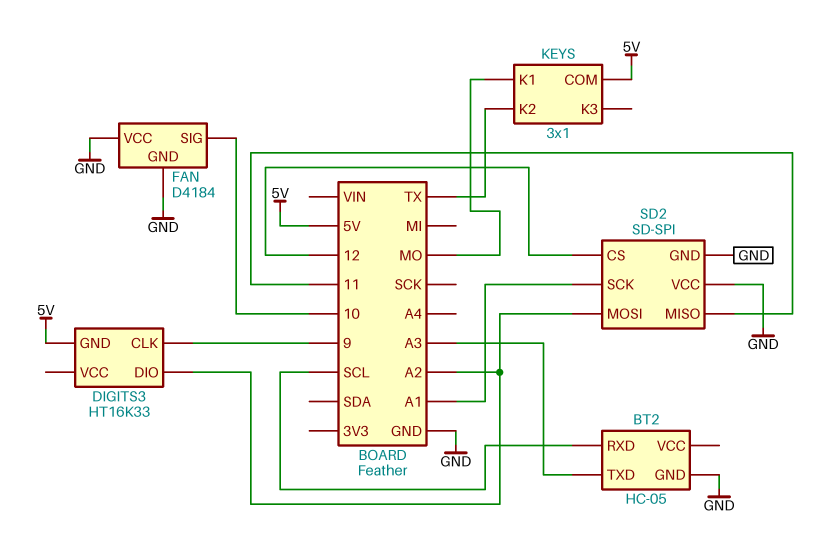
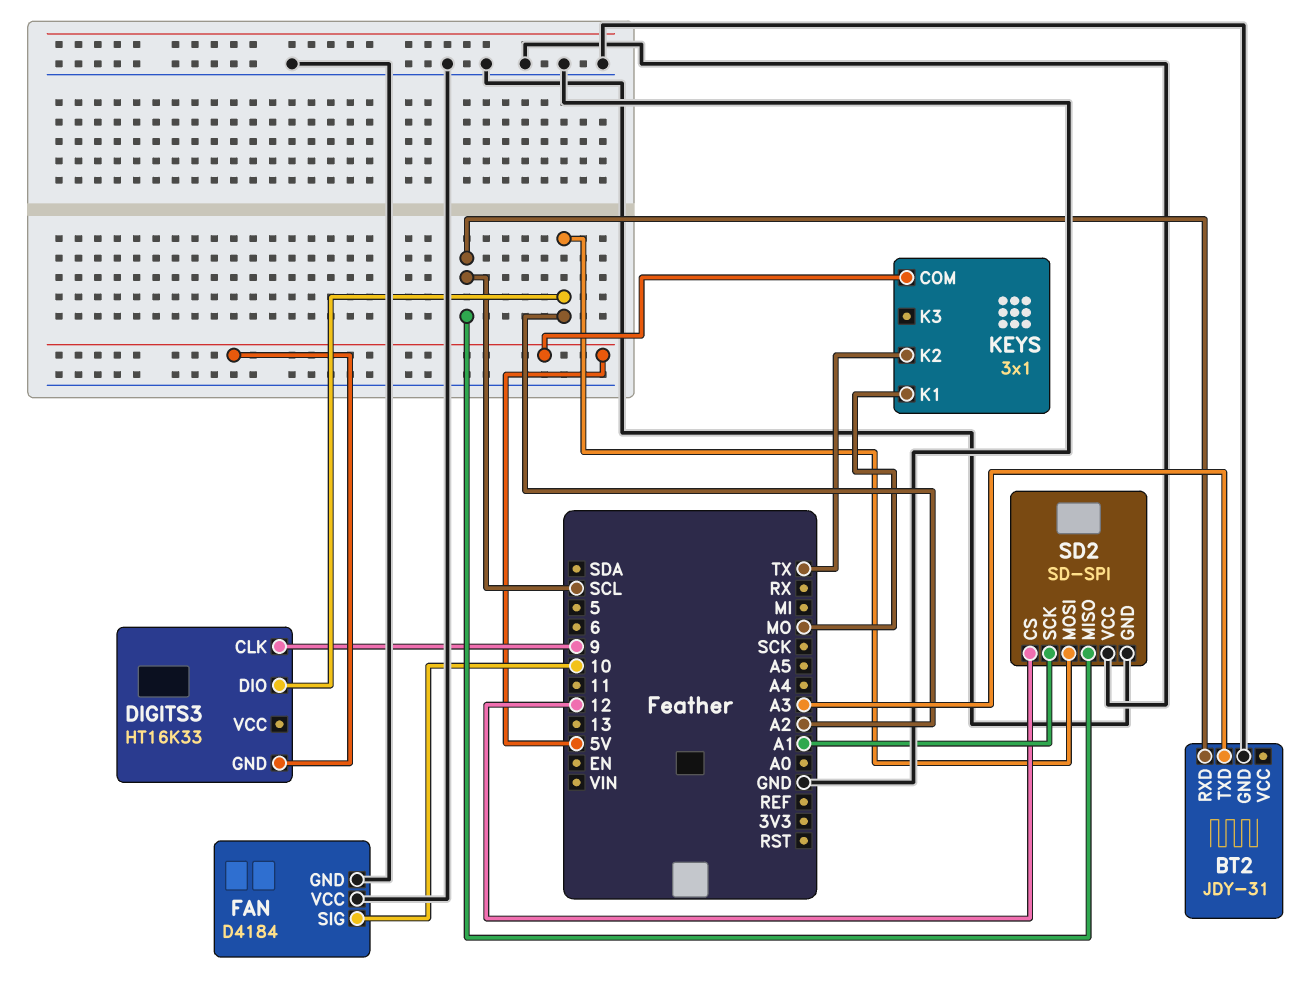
BT2: HC-05 -> JDY-31
SD2 pin MISO: 11 -> SCL

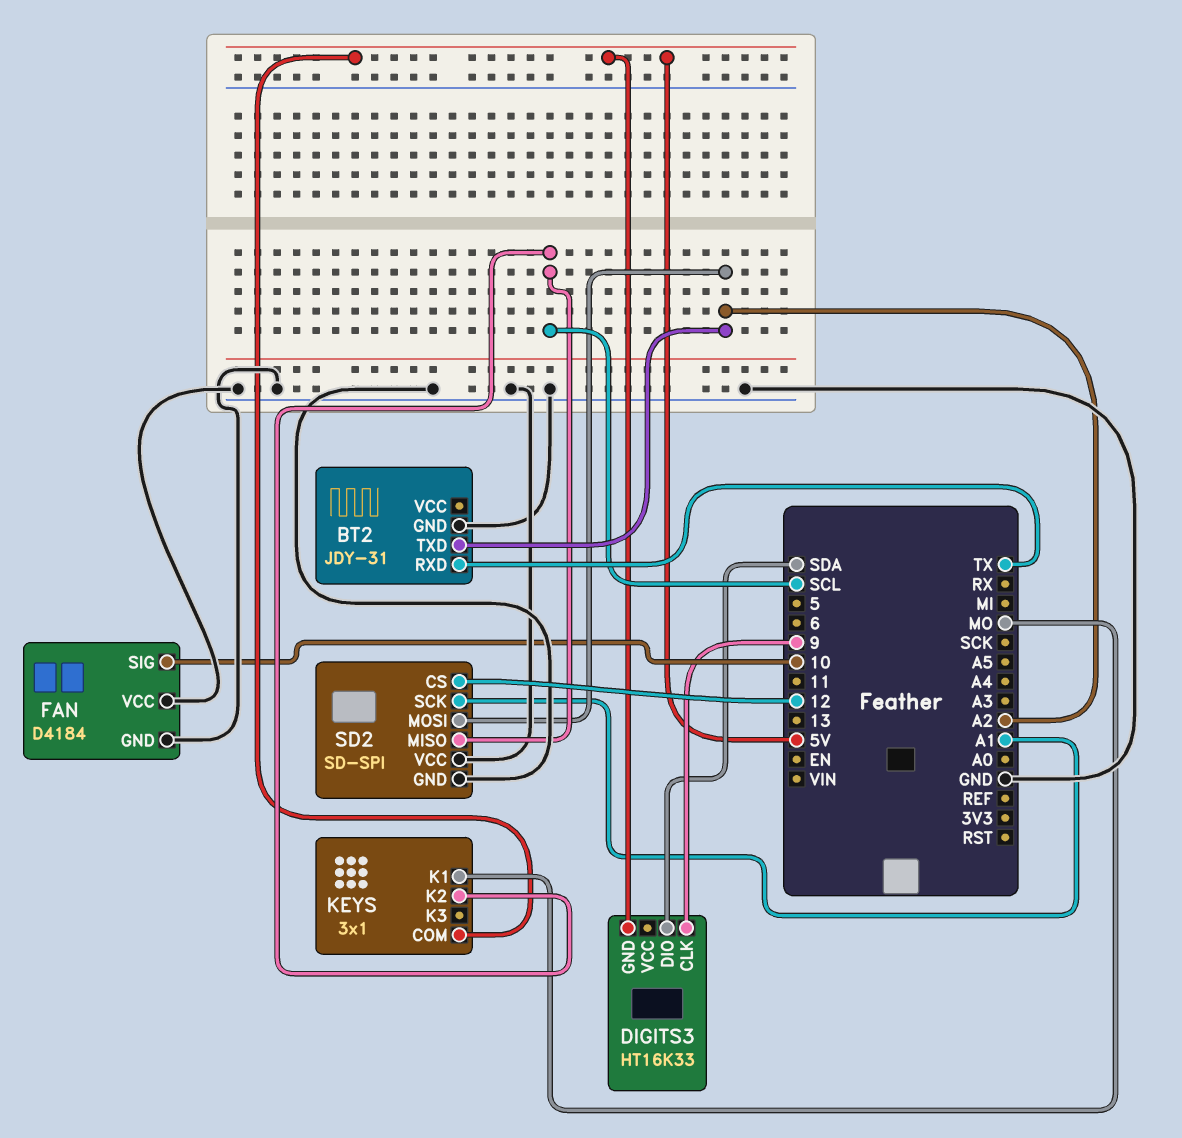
BT2 pin RXD: SCL -> TX
BT2 pin TXD: A3 -> A2
DIGITS3 pin DIO: A2 -> SDA
KEYS pin K2: TX -> SCL

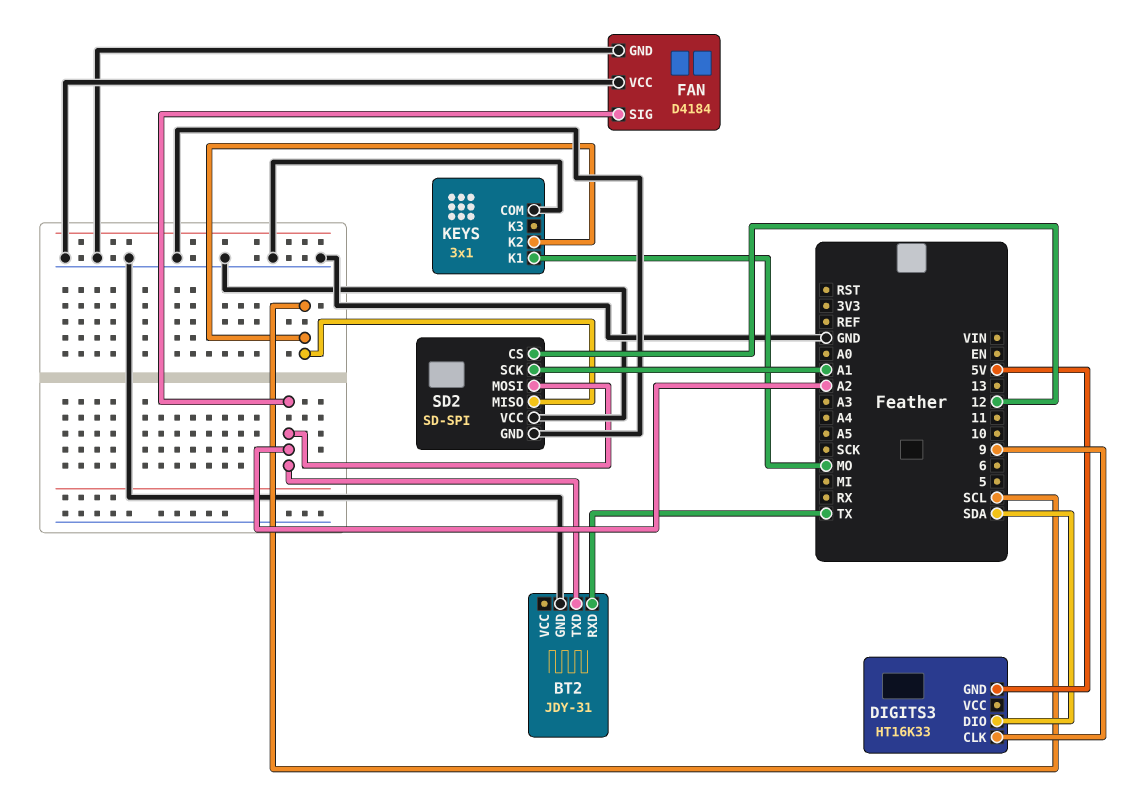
FAN pin SIG: 10 -> A2
KEYS pin COM: 5V -> GND

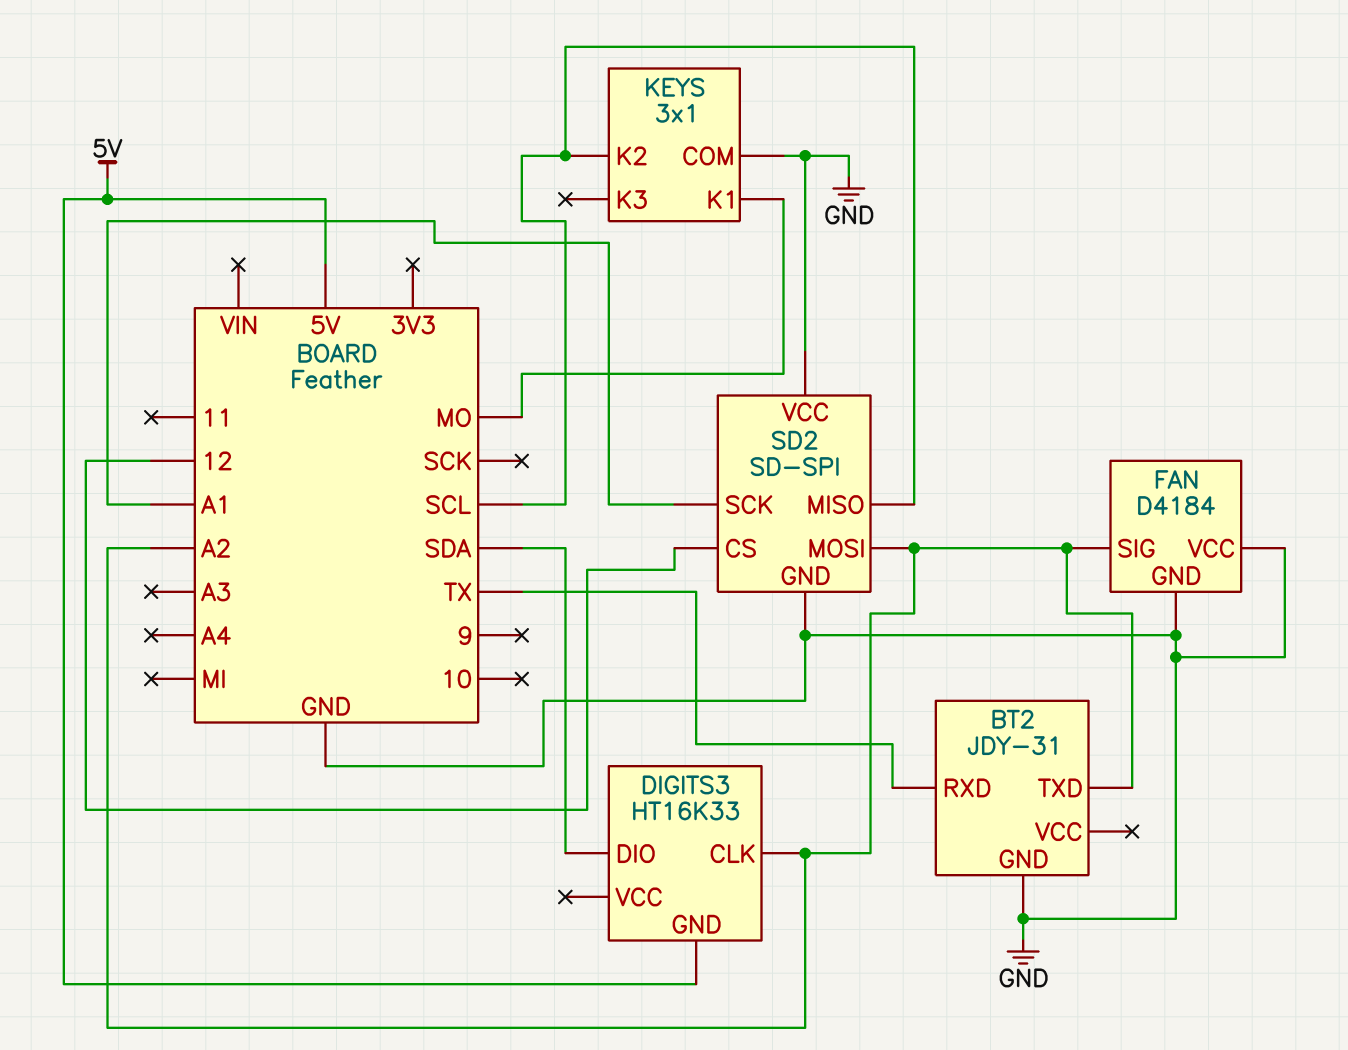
DIGITS3 pin CLK: 9 -> A2

